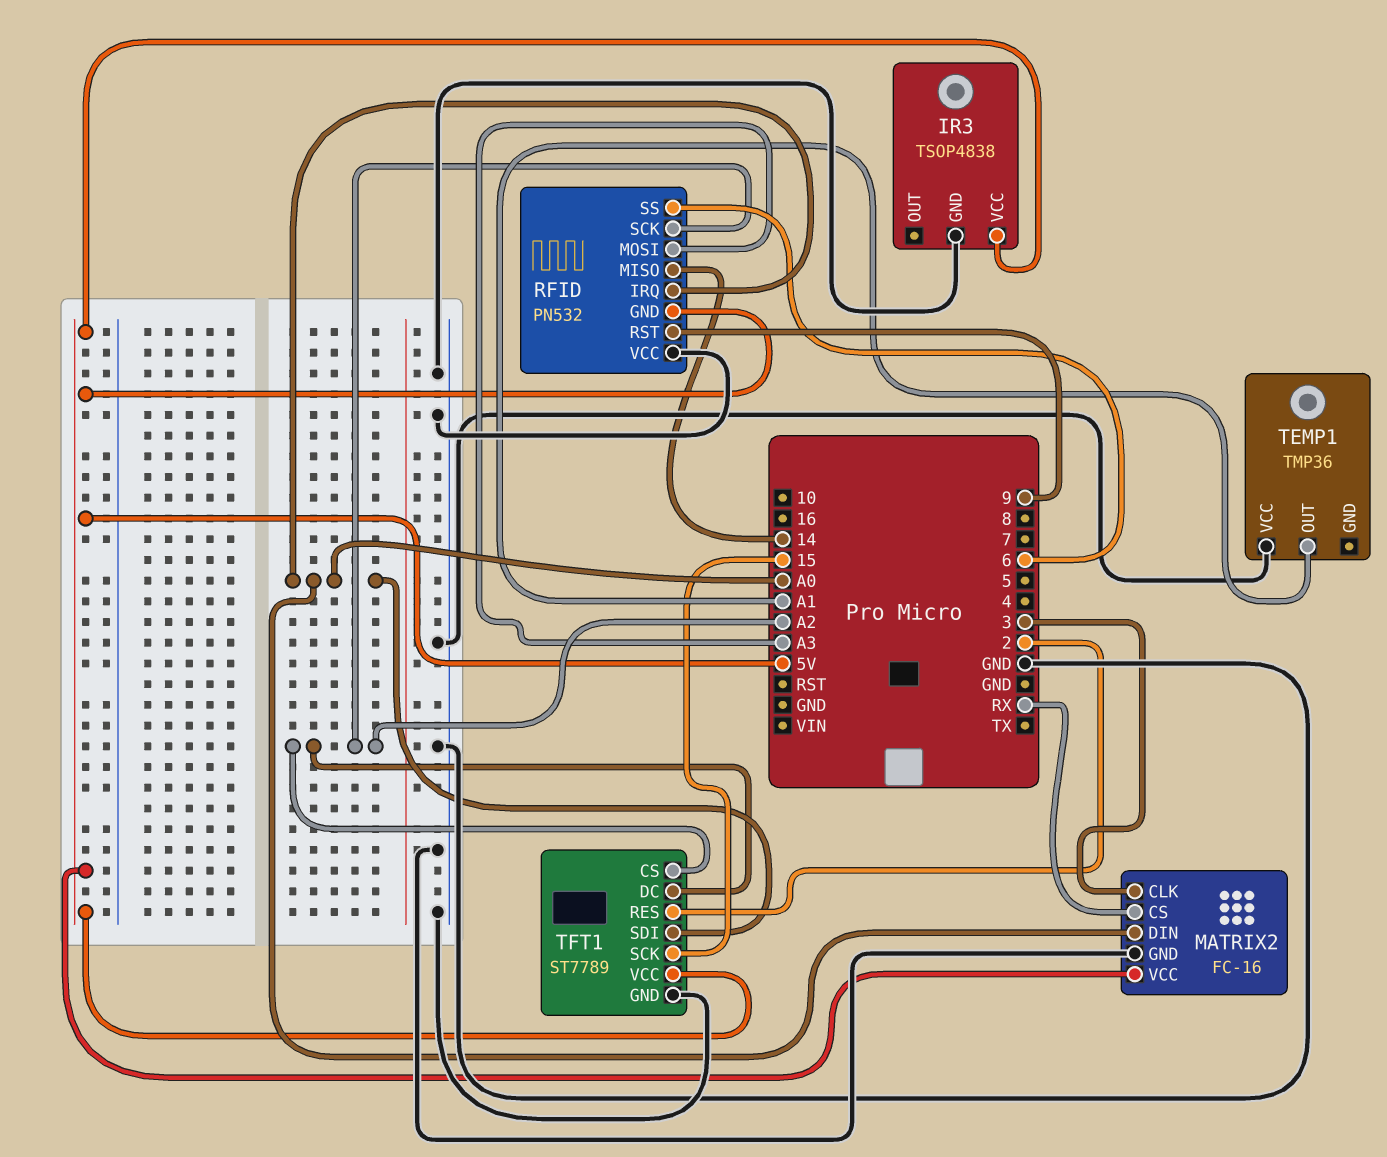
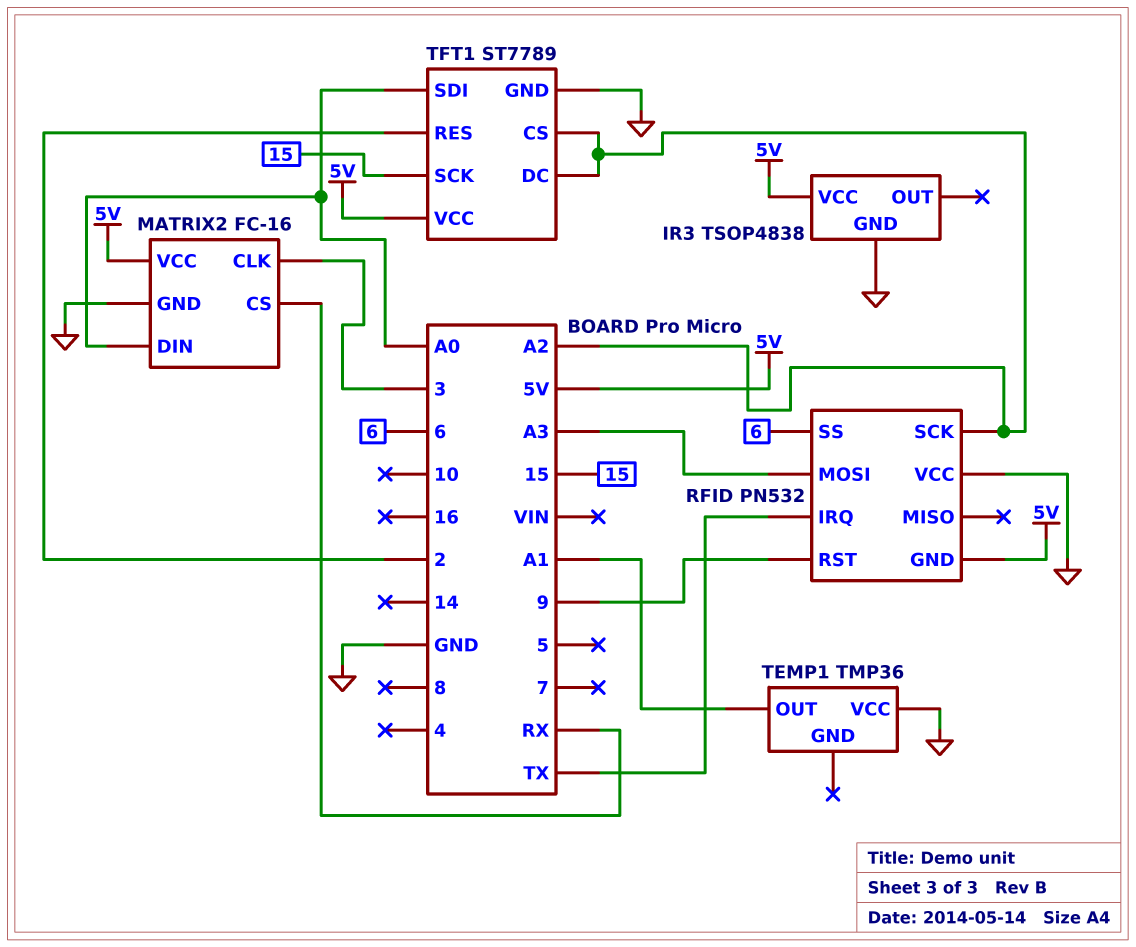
RFID pin IRQ: A0 -> TX
RFID pin MISO: 14 -> none

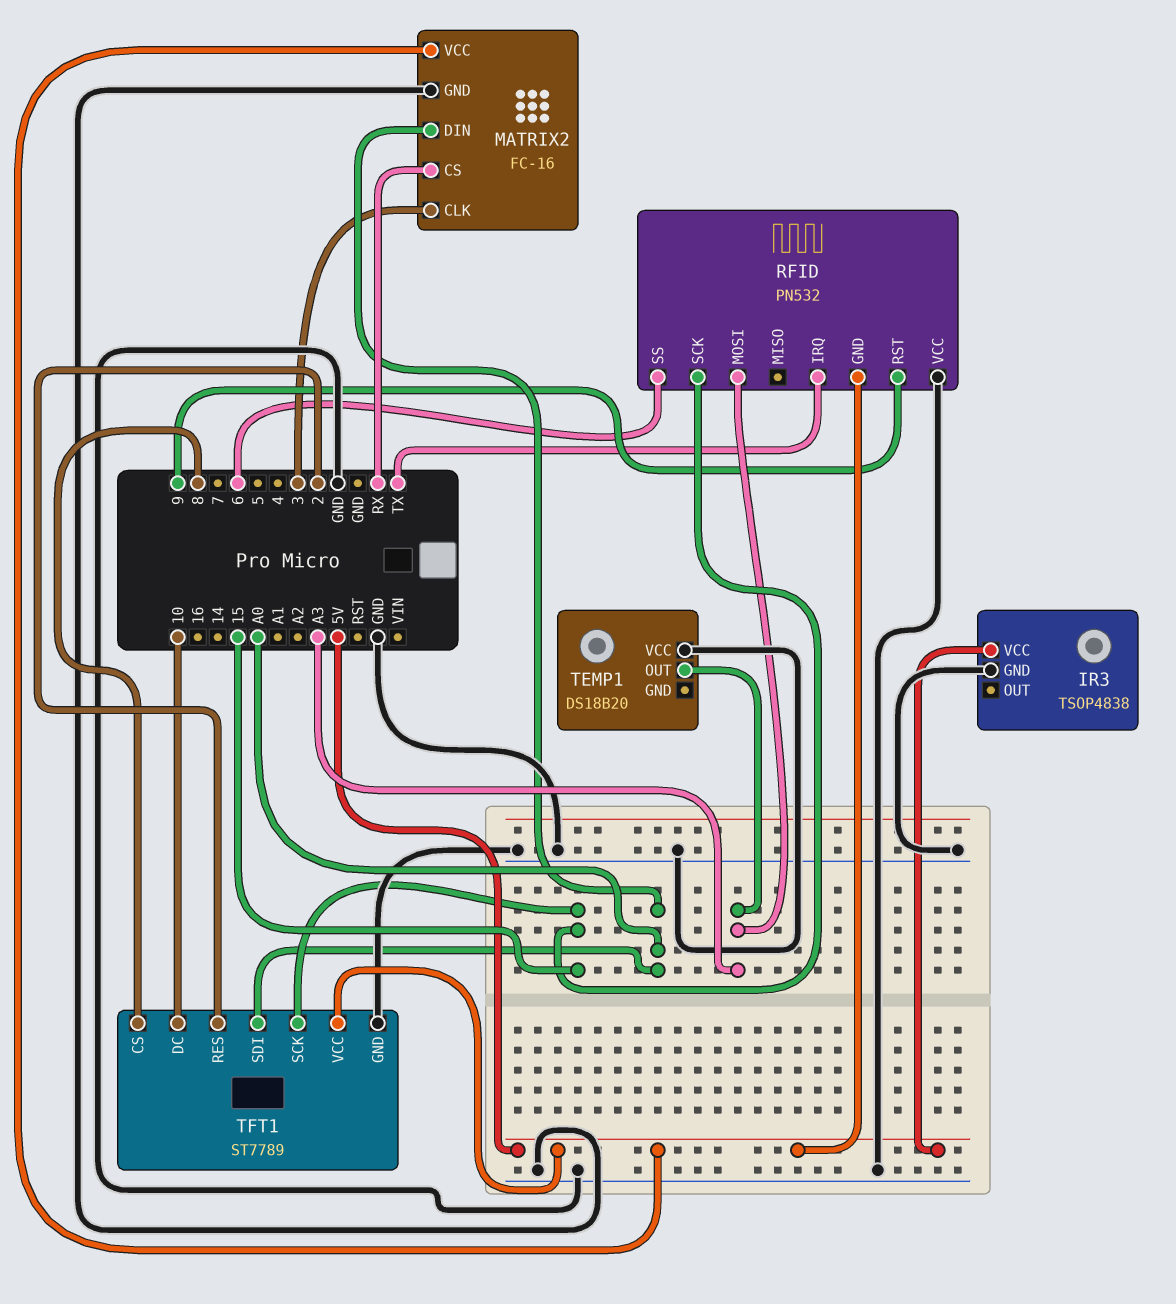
RFID pin SCK: A2 -> 15
TEMP1: TMP36 -> DS18B20
TEMP1 pin OUT: A1 -> A3
TFT1 pin CS: A2 -> 8
TFT1 pin DC: A2 -> 10

